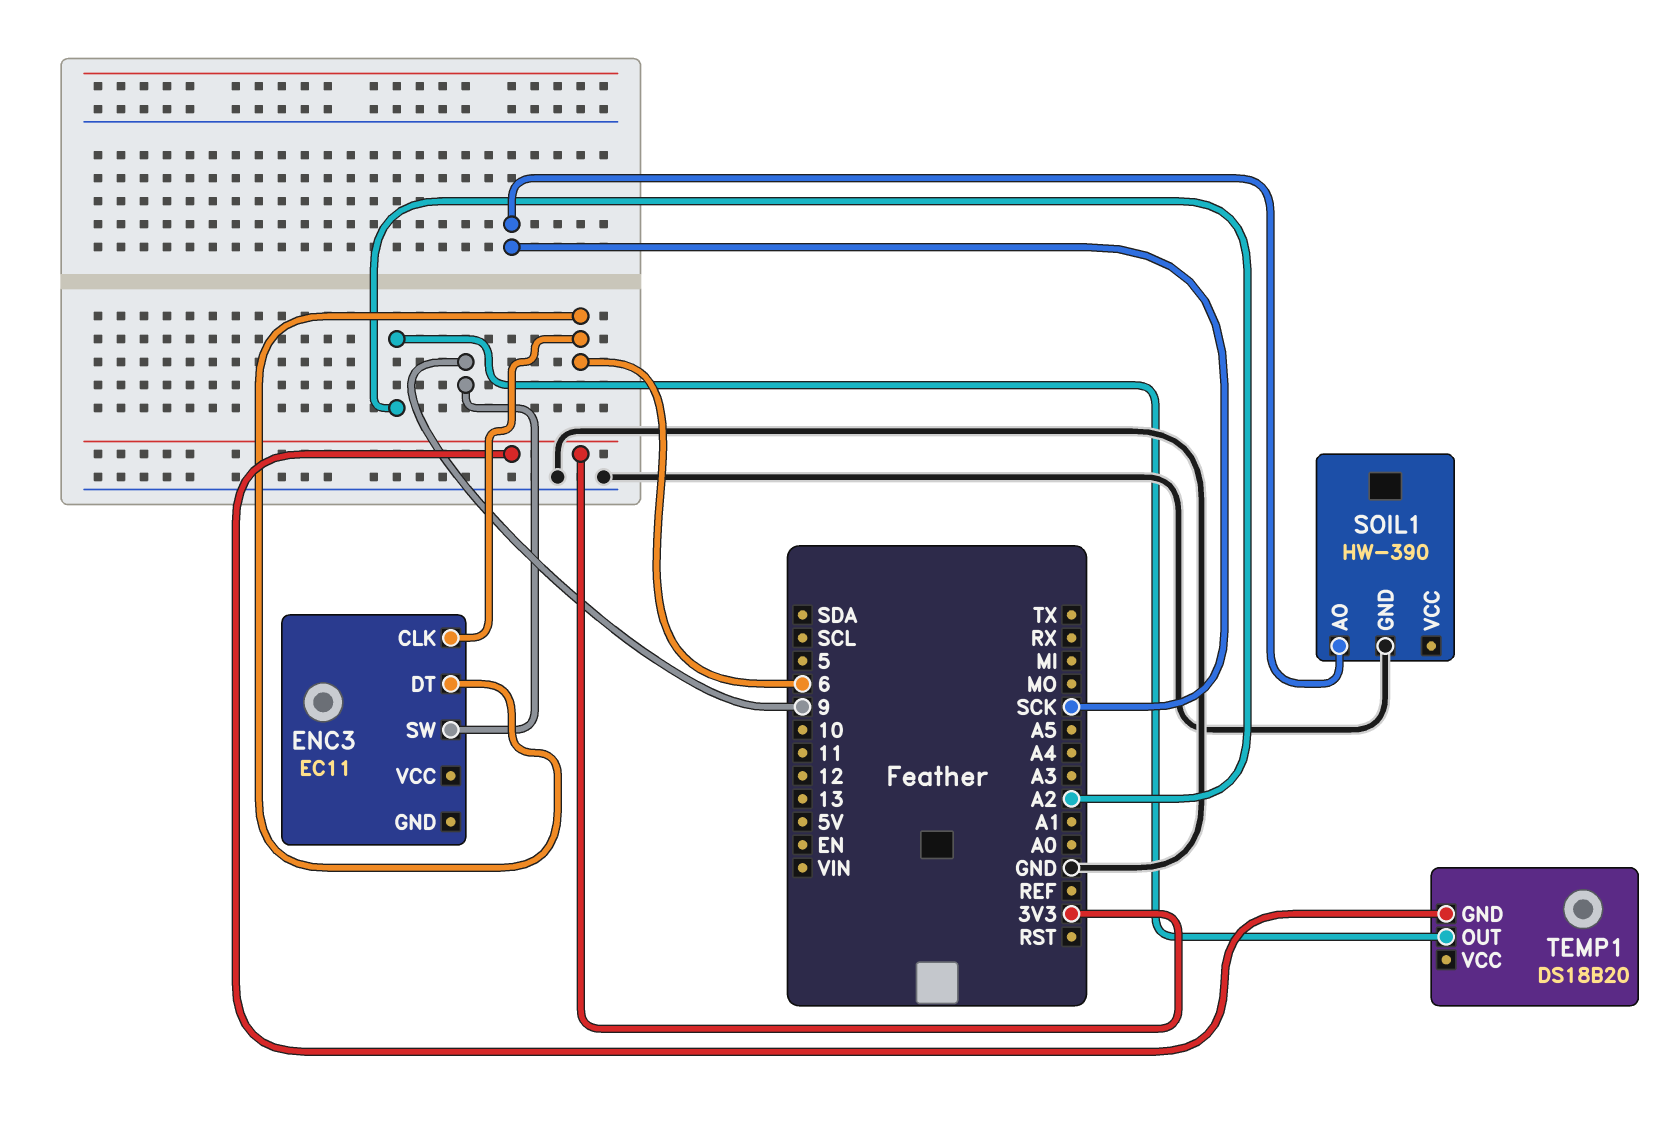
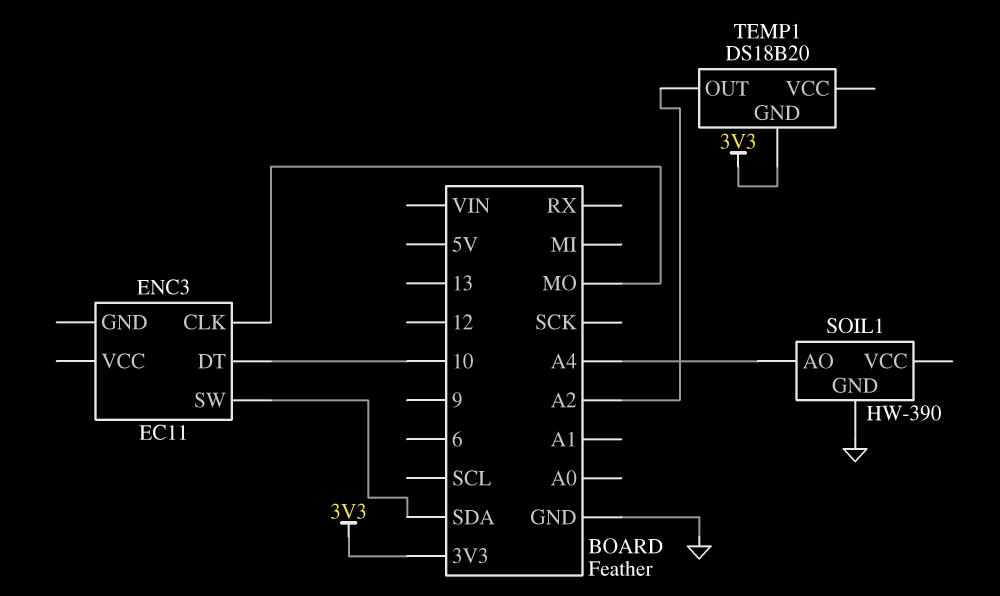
ENC3 pin CLK: 6 -> MO
ENC3 pin DT: 6 -> 10
ENC3 pin SW: 9 -> SDA
SOIL1 pin AO: SCK -> A4

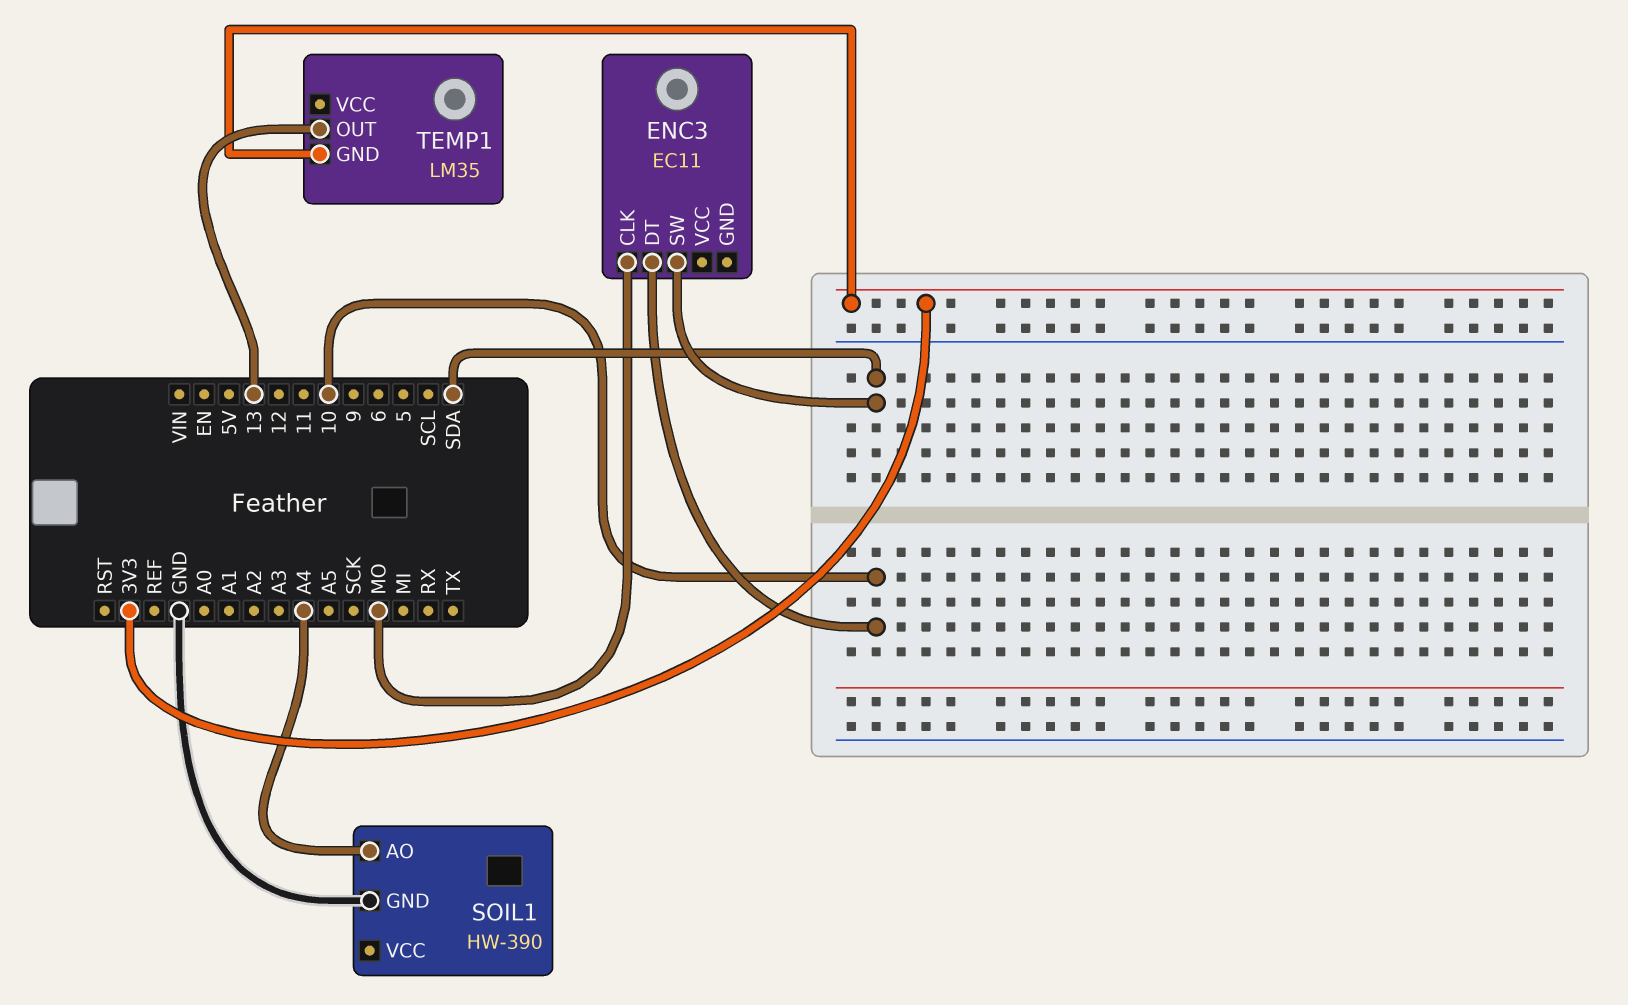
TEMP1: DS18B20 -> LM35
TEMP1 pin OUT: A2 -> 13

